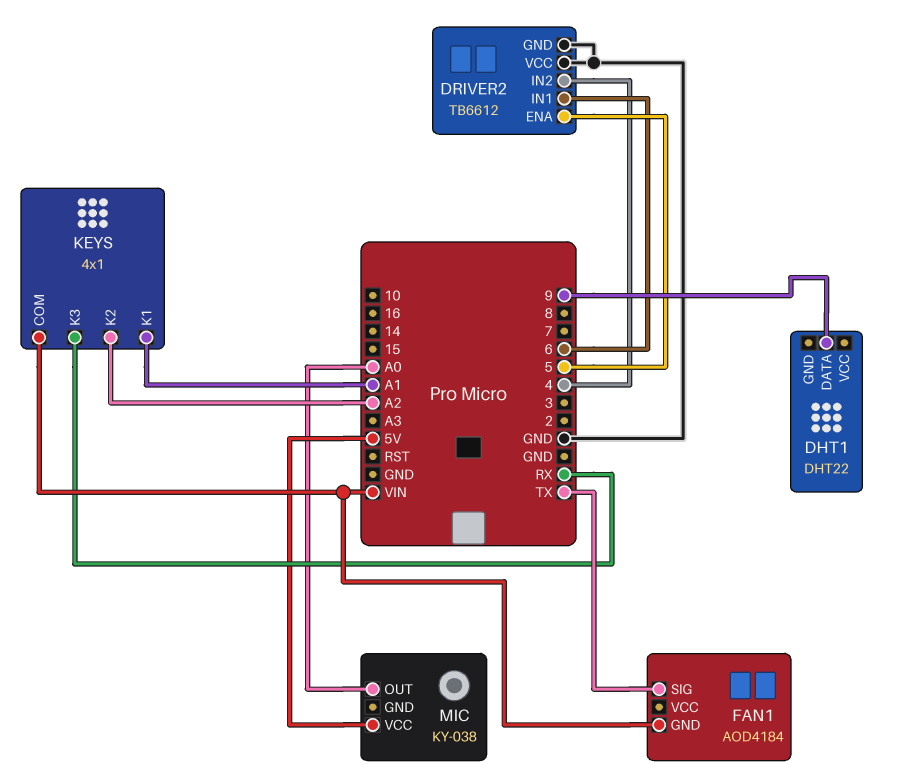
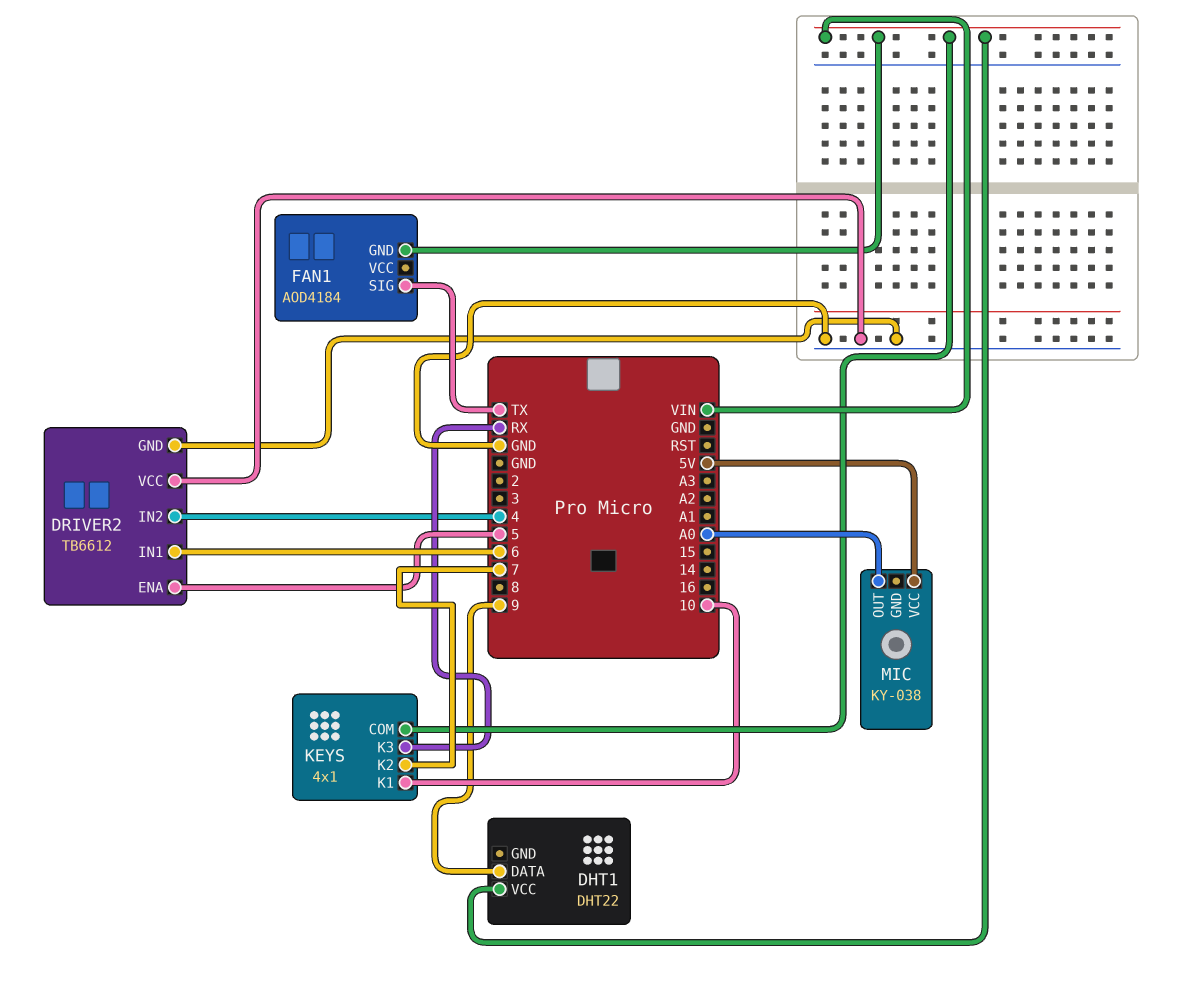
DHT1 pin VCC: none -> VIN
KEYS pin K1: A1 -> 10
KEYS pin K2: A2 -> 7

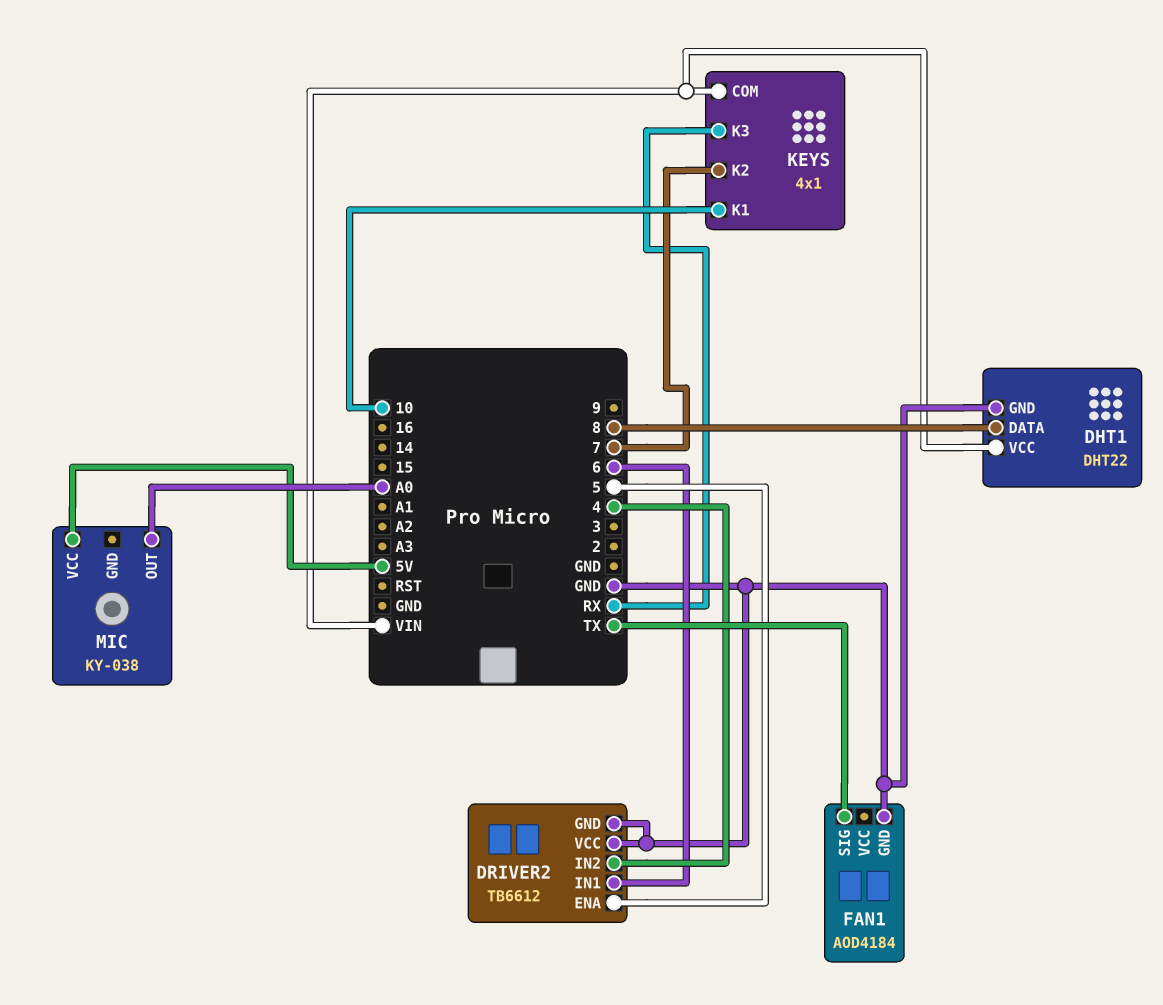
DHT1 pin DATA: 9 -> 8
DHT1 pin GND: none -> GND
FAN1 pin GND: VIN -> GND

